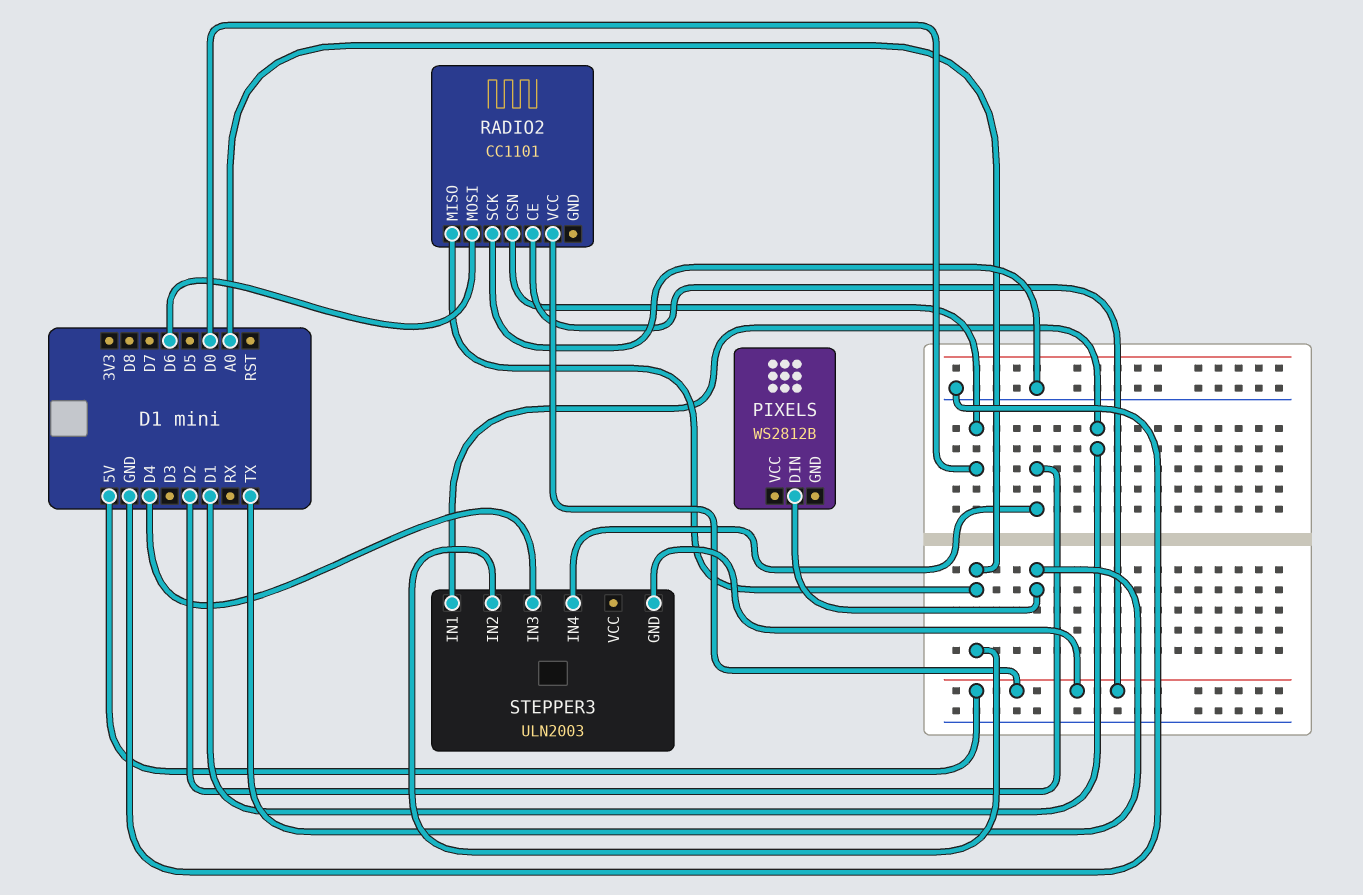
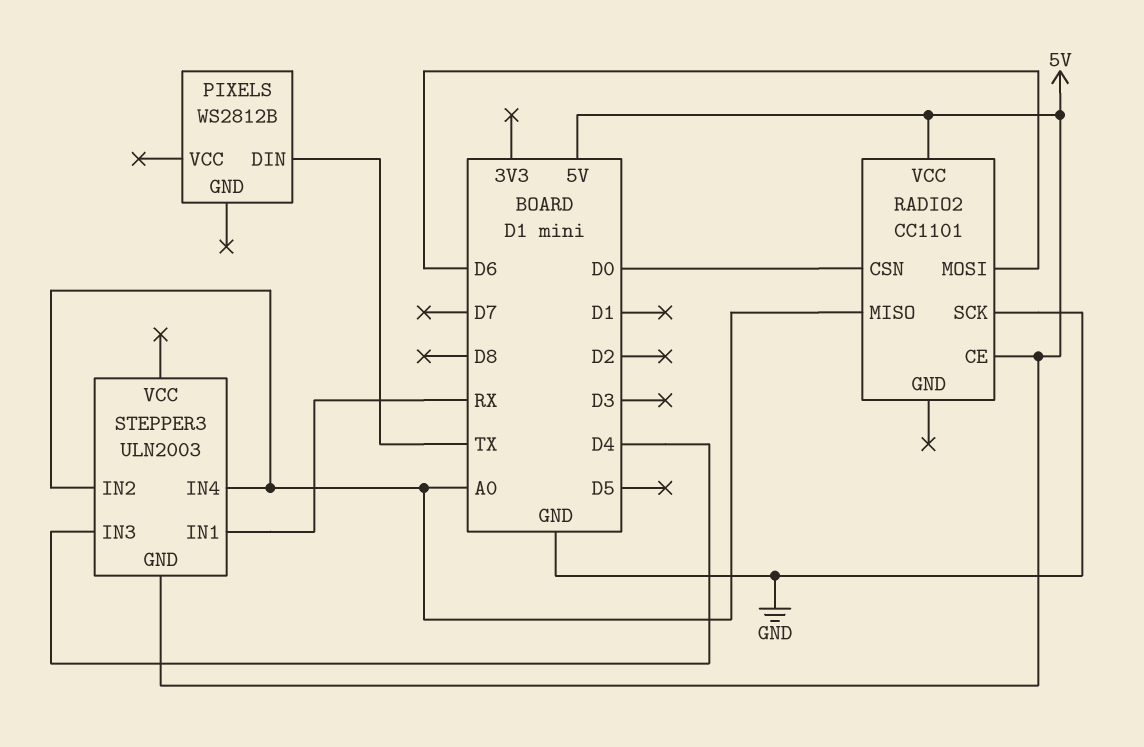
STEPPER3 pin IN1: D1 -> RX
STEPPER3 pin IN4: D2 -> A0

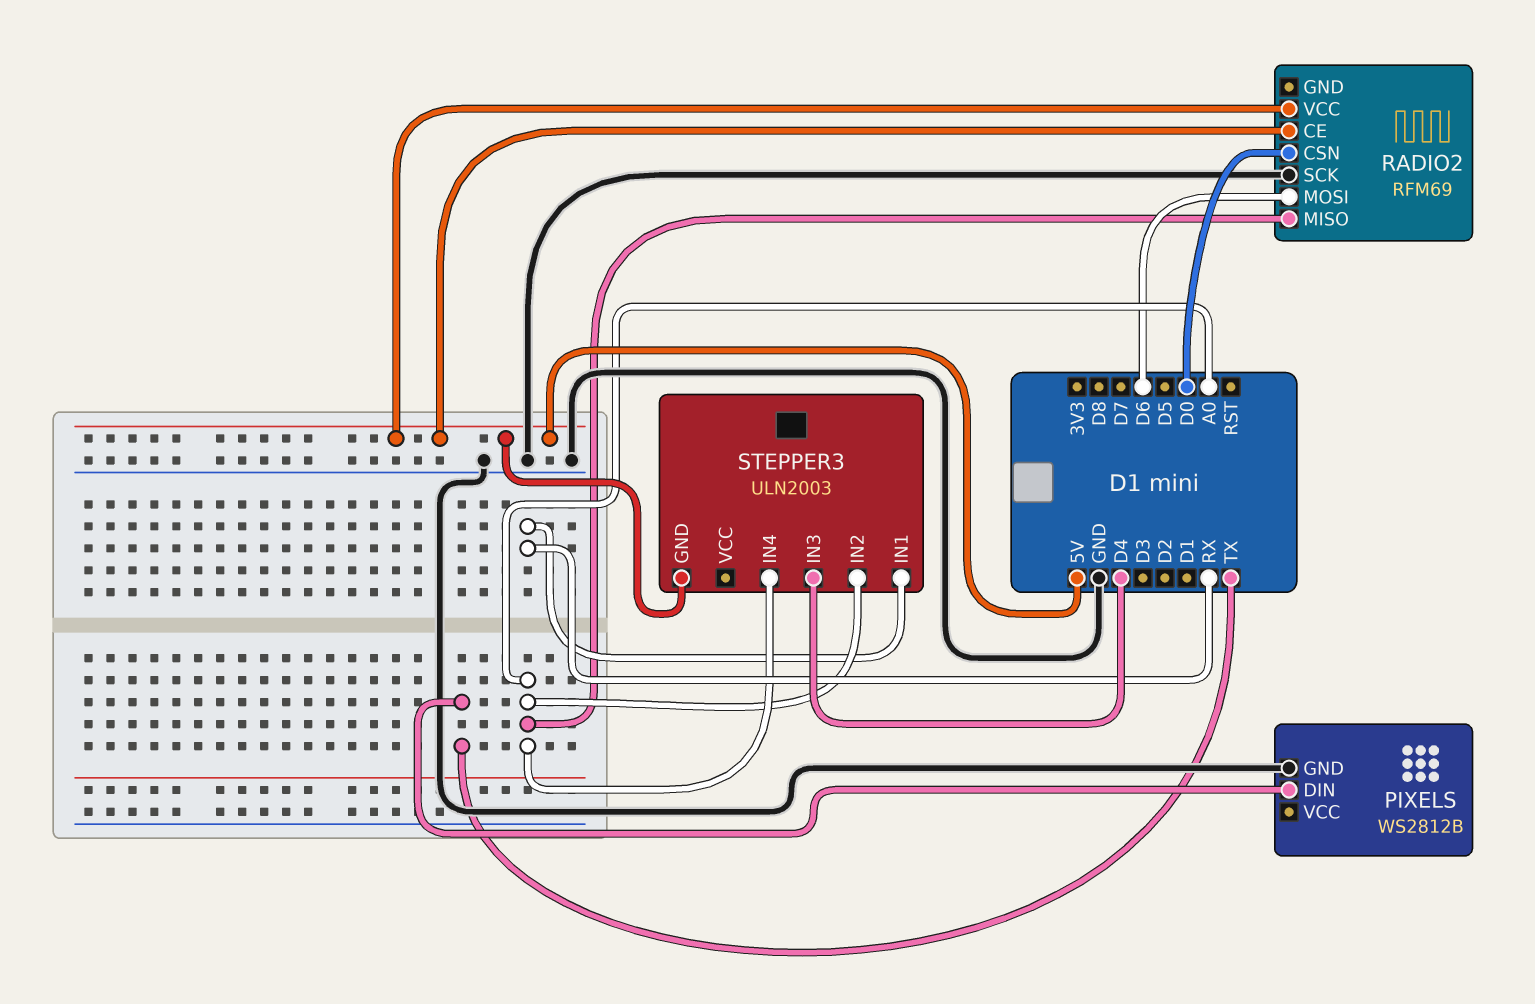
PIXELS pin GND: none -> GND
RADIO2: CC1101 -> RFM69

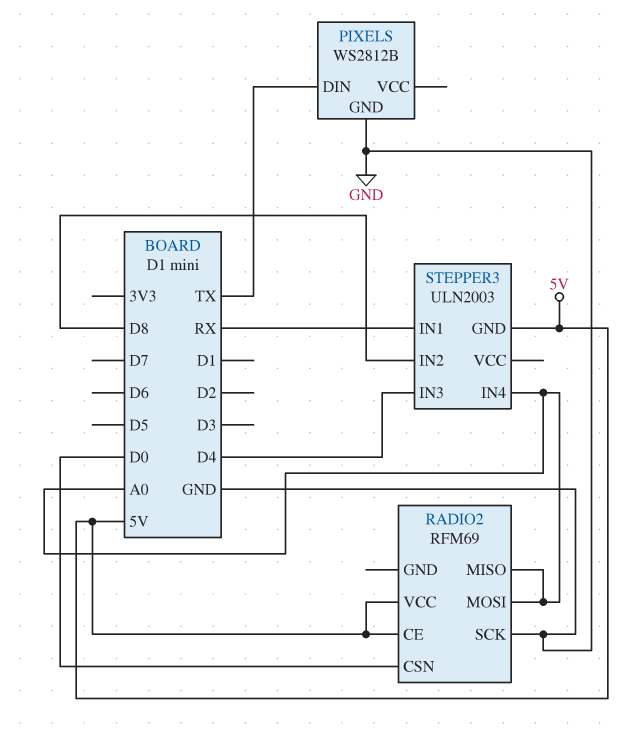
RADIO2 pin MOSI: D6 -> A0
STEPPER3 pin IN2: A0 -> D8

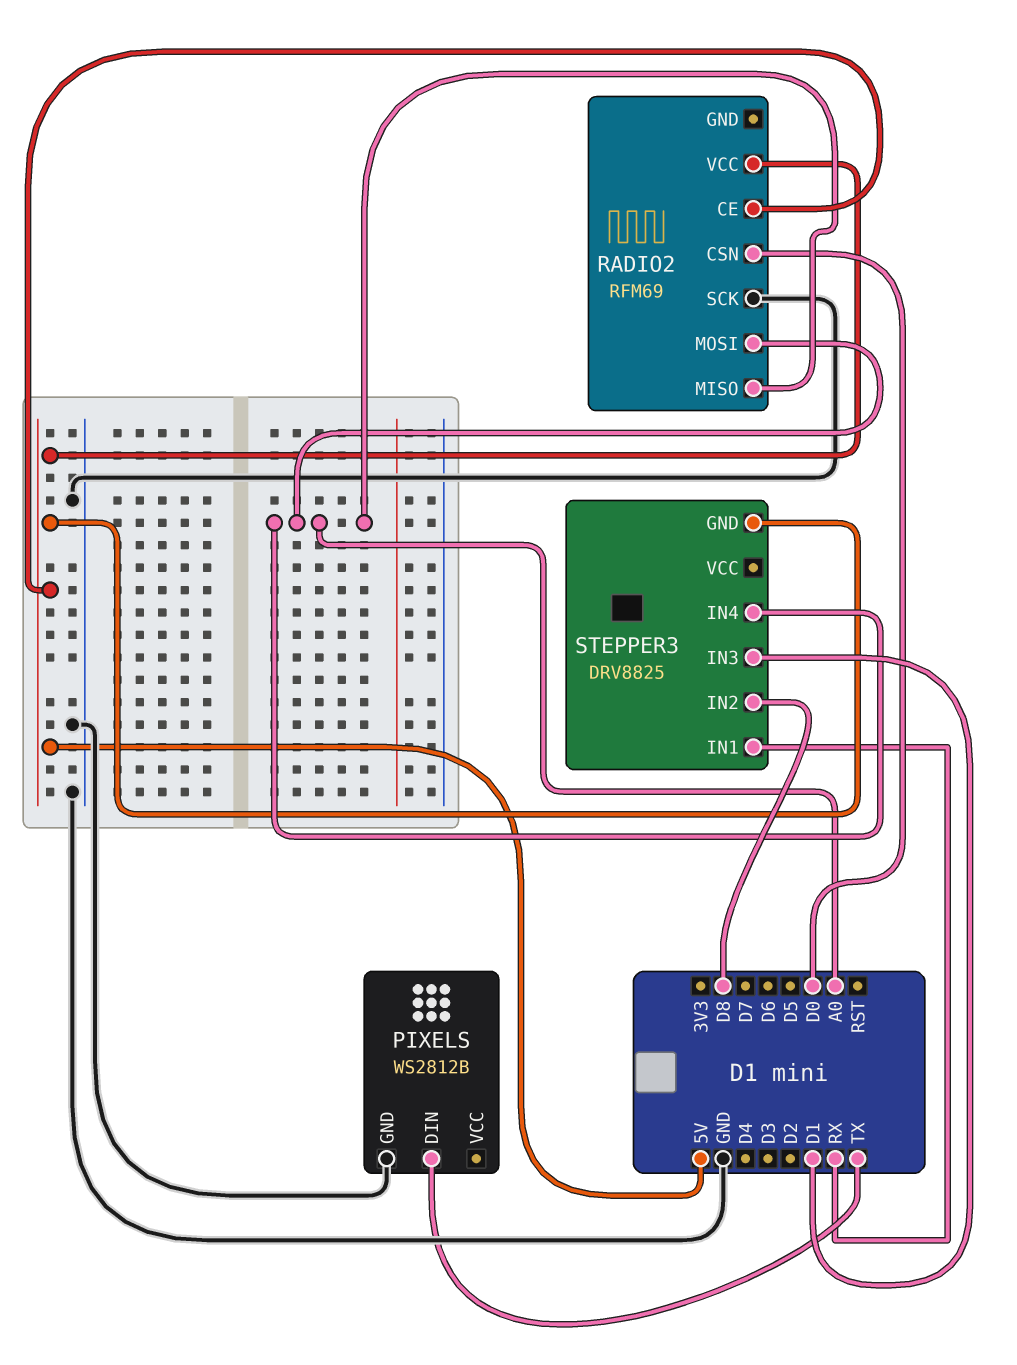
STEPPER3: ULN2003 -> DRV8825
STEPPER3 pin IN3: D4 -> D1

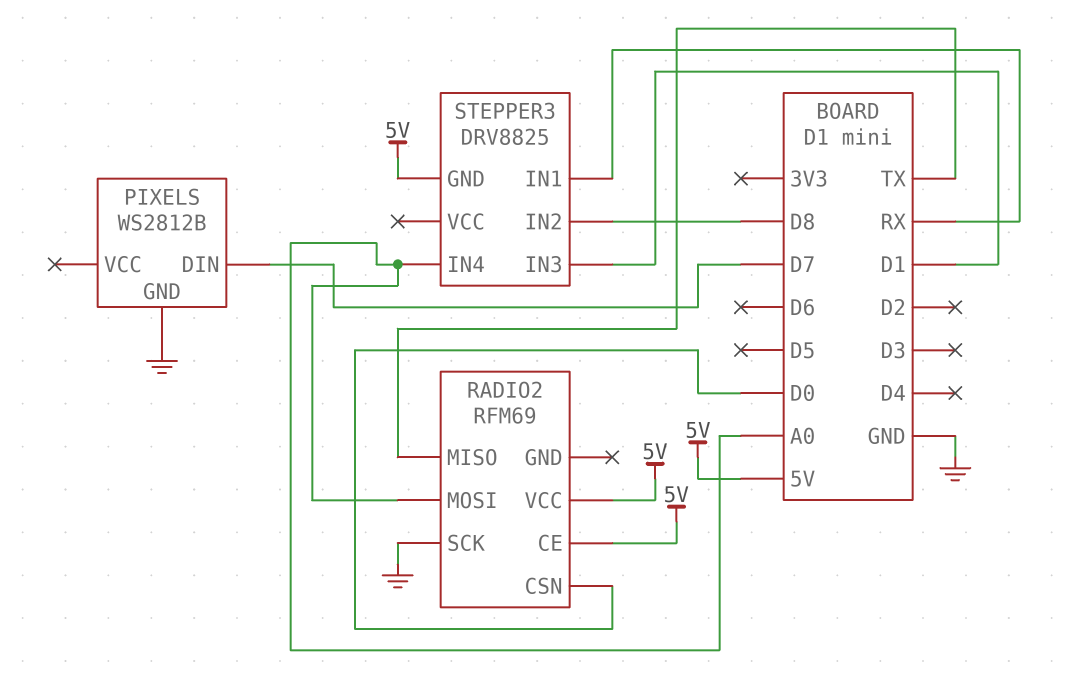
PIXELS pin DIN: TX -> D7
RADIO2 pin MISO: A0 -> TX

